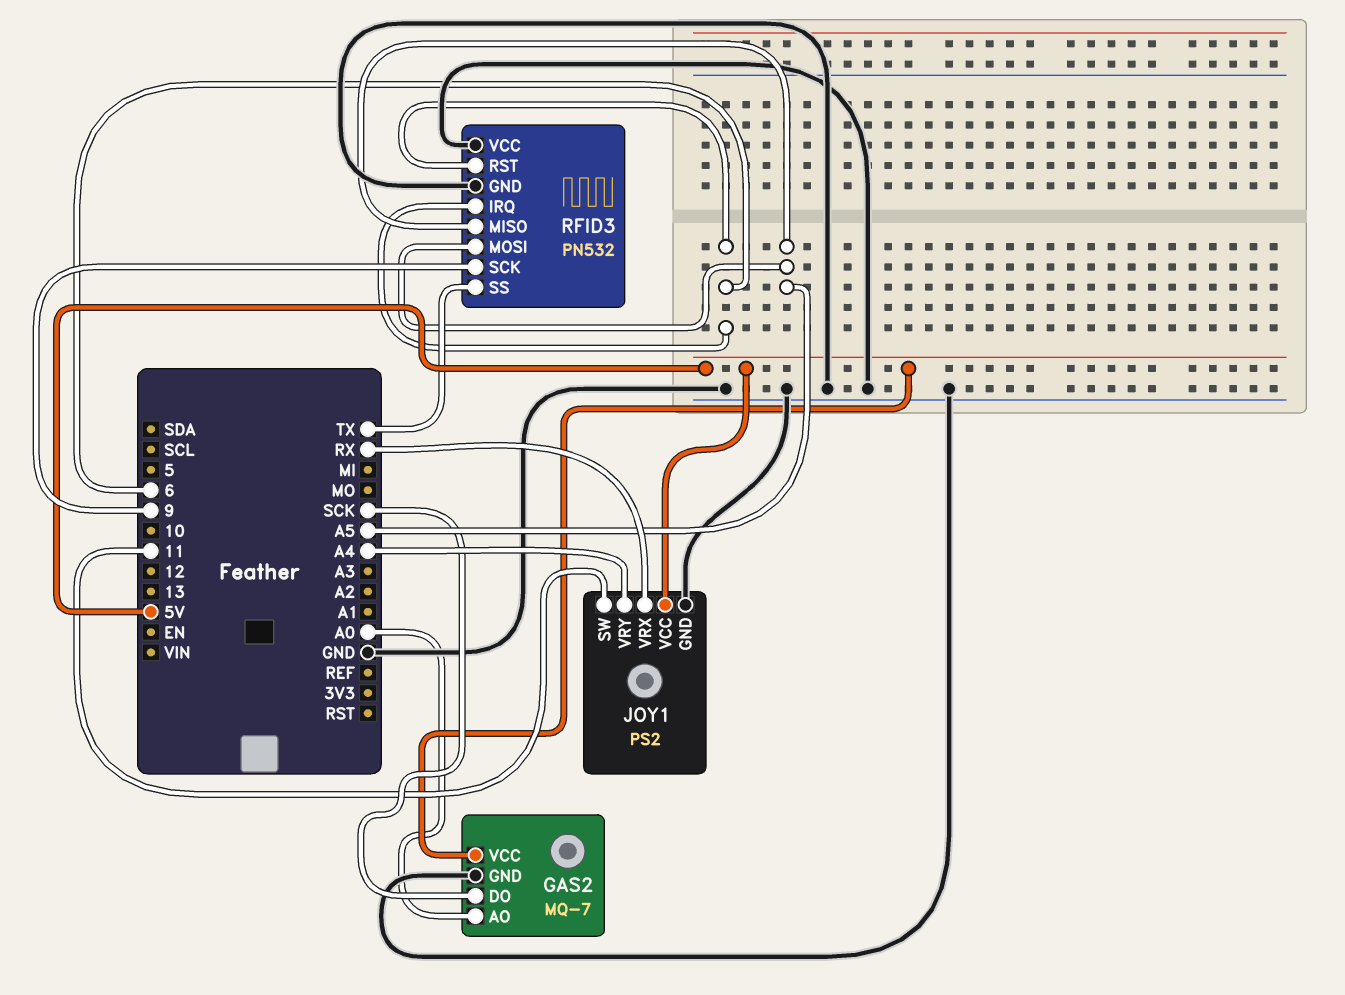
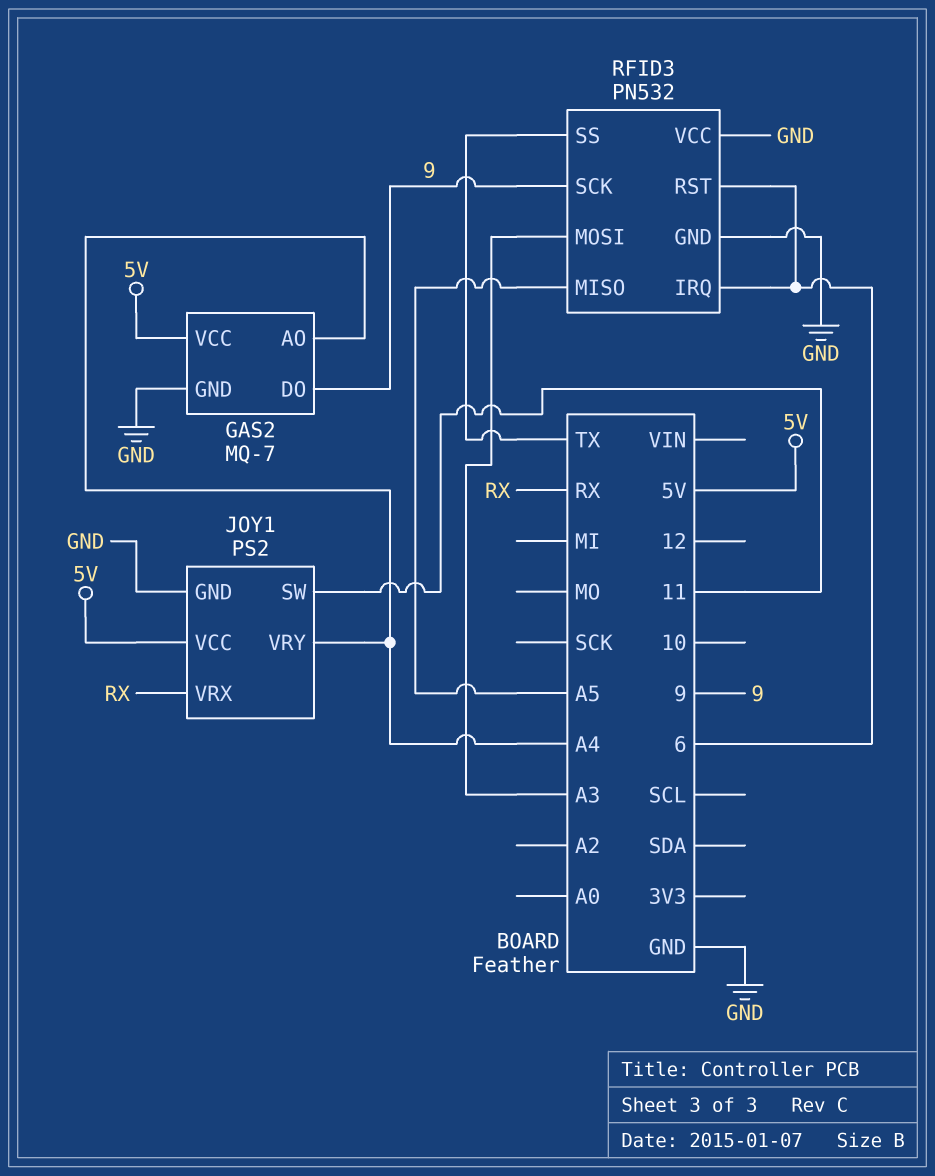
GAS2 pin AO: A0 -> A4
GAS2 pin DO: SCK -> 9
RFID3 pin MOSI: A5 -> A3

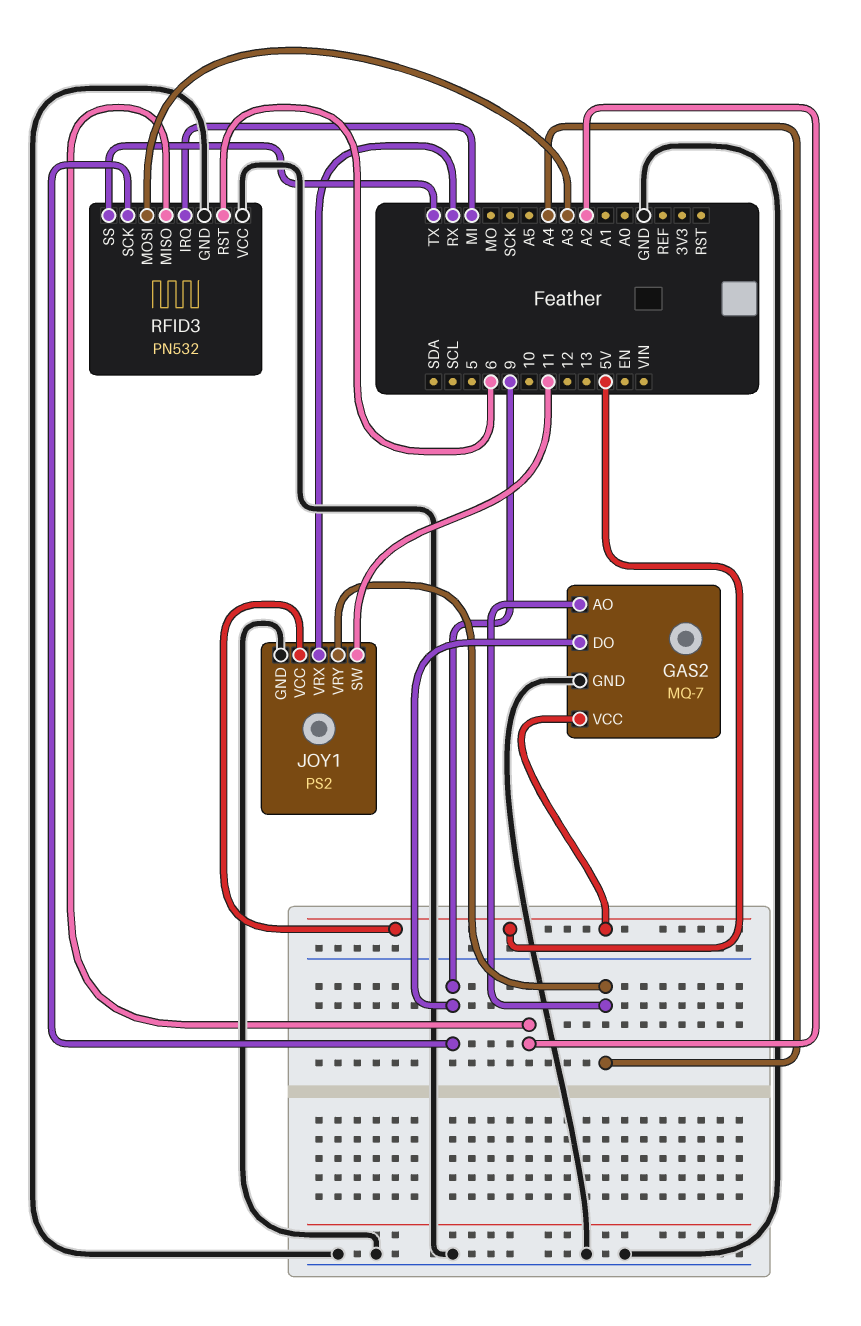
RFID3 pin IRQ: 6 -> MI
RFID3 pin MISO: A5 -> A2

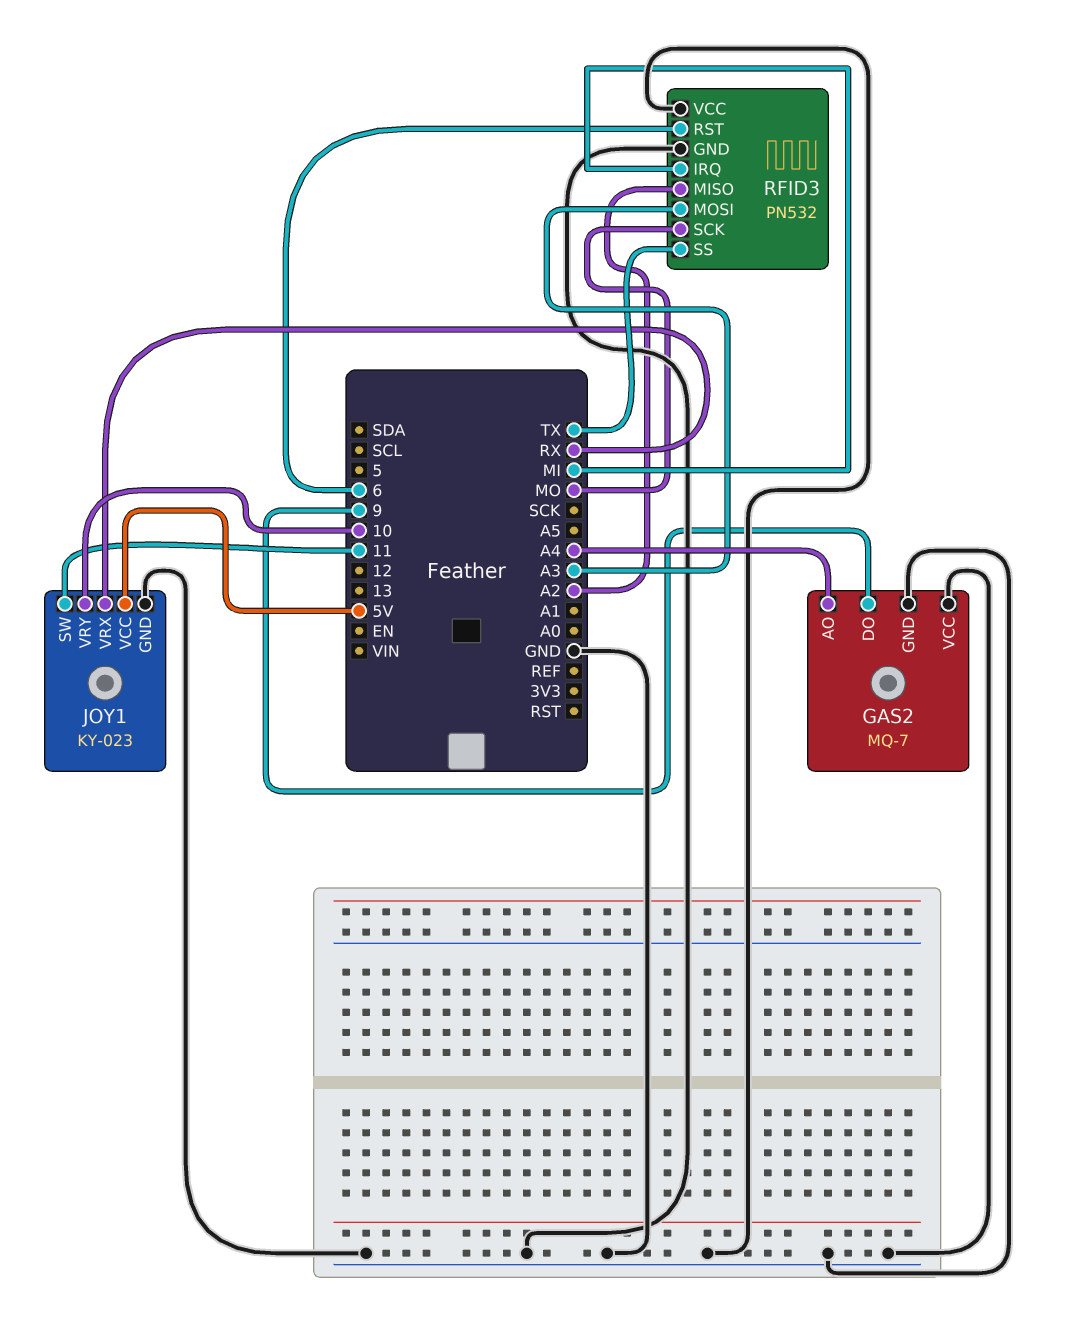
GAS2 pin VCC: 5V -> GND
JOY1: PS2 -> KY-023
JOY1 pin VRY: A4 -> 10
RFID3 pin SCK: 9 -> MO

